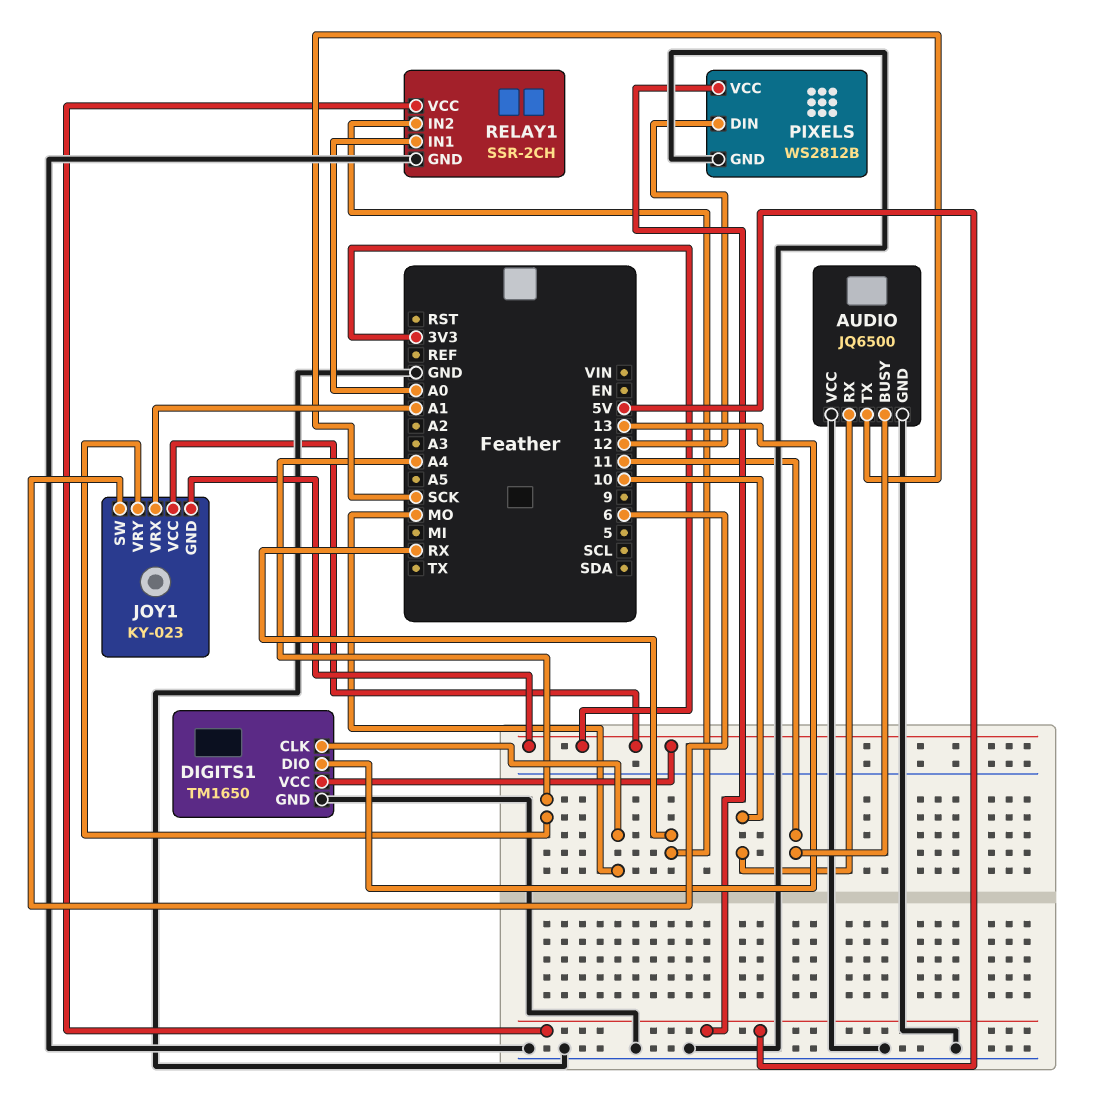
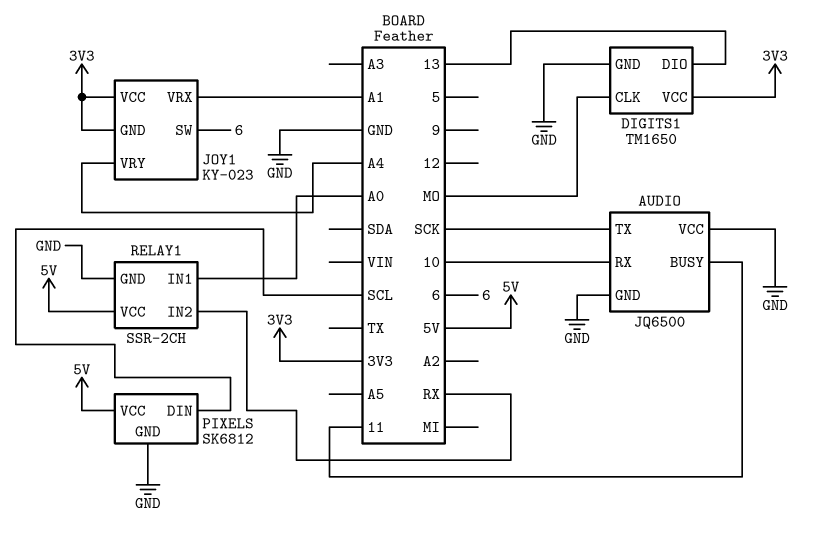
PIXELS: WS2812B -> SK6812
PIXELS pin DIN: 12 -> SCL

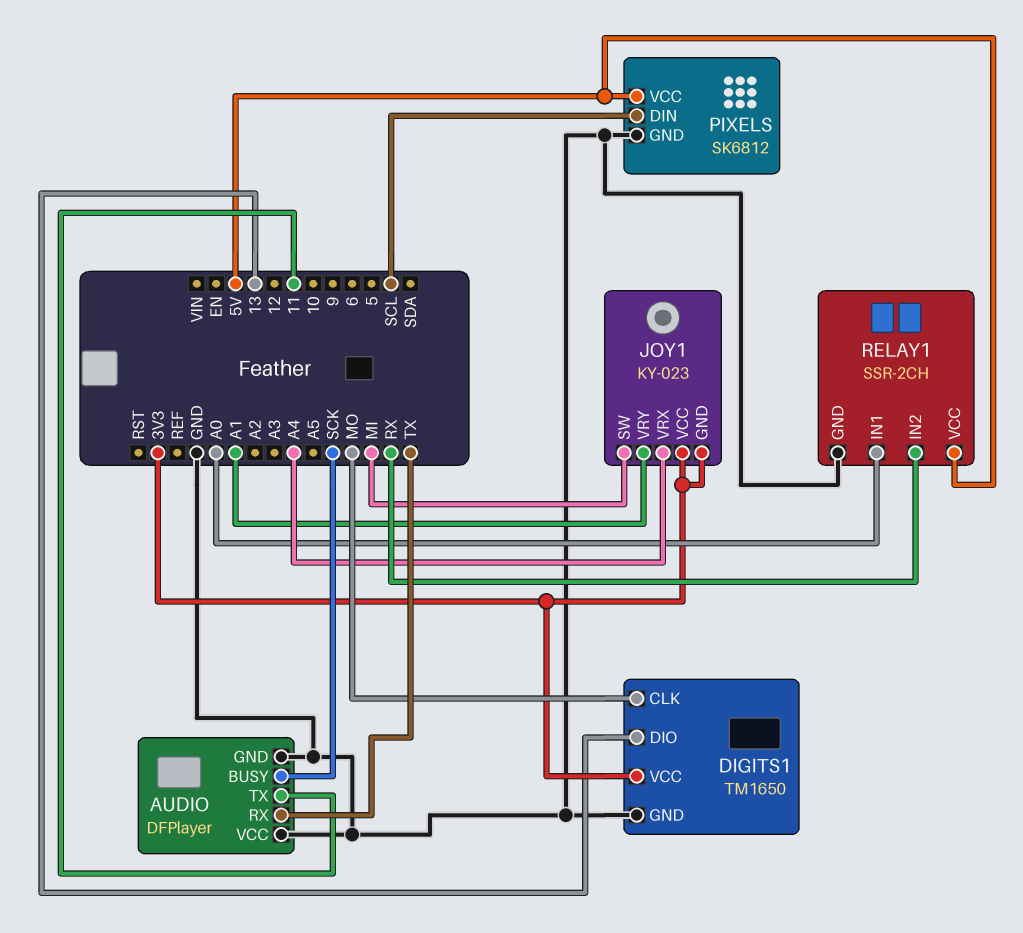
AUDIO: JQ6500 -> DFPlayer
AUDIO pin BUSY: 11 -> SCK
AUDIO pin RX: 10 -> TX
AUDIO pin TX: SCK -> 11
JOY1 pin SW: 6 -> MI
JOY1 pin VRX: A1 -> A4
JOY1 pin VRY: A4 -> A1

